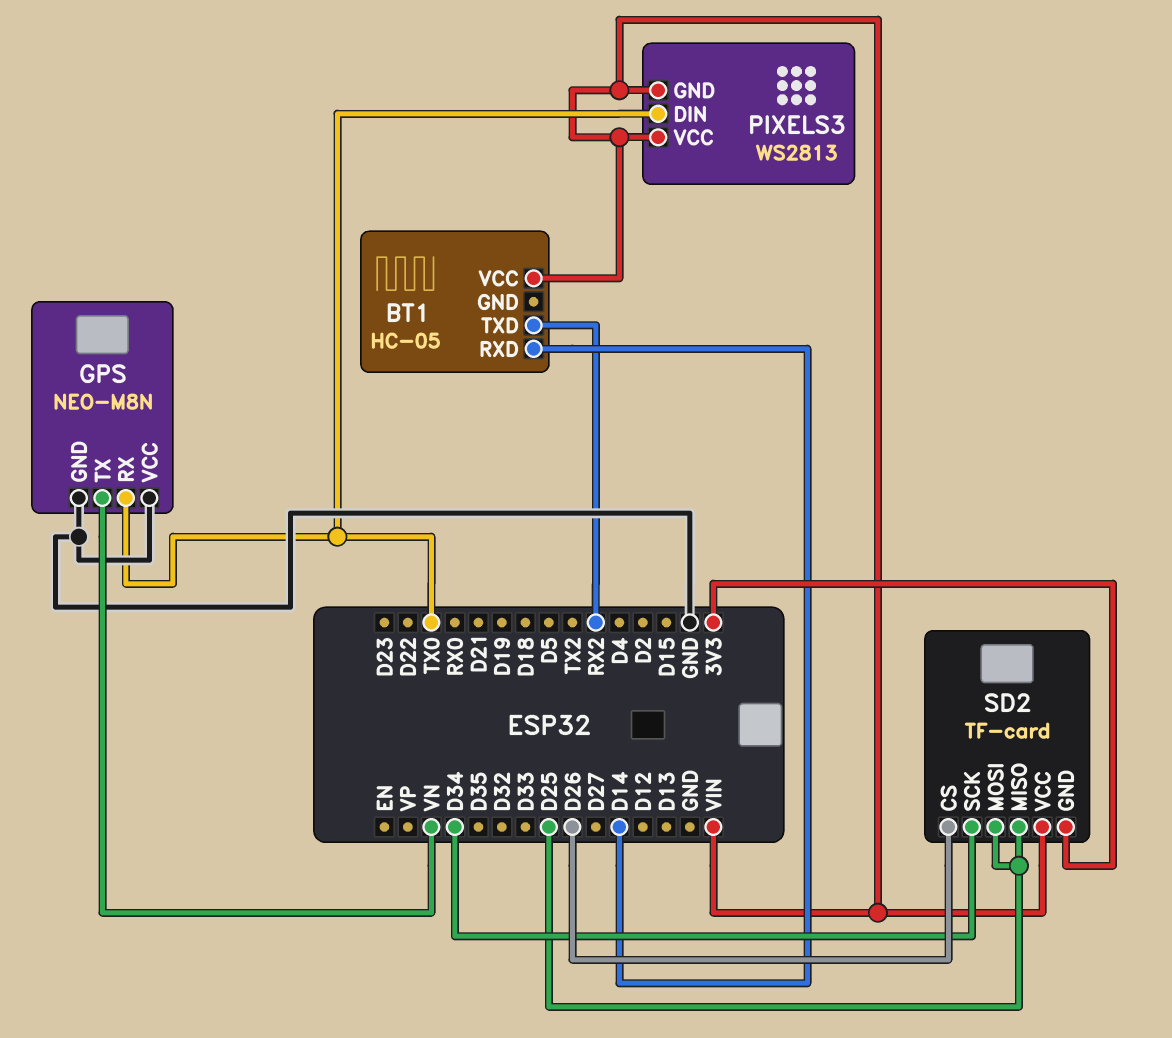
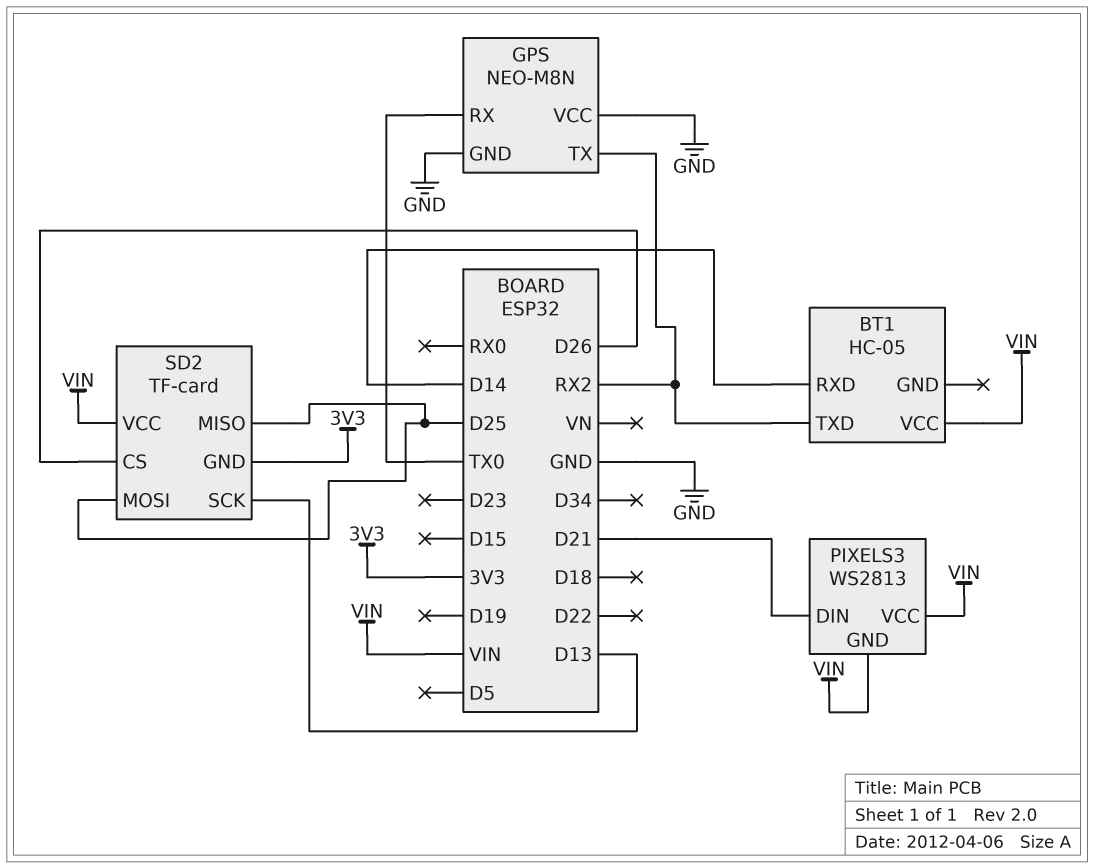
GPS pin TX: VN -> RX2
PIXELS3 pin DIN: TX0 -> D21
SD2 pin SCK: D34 -> D13

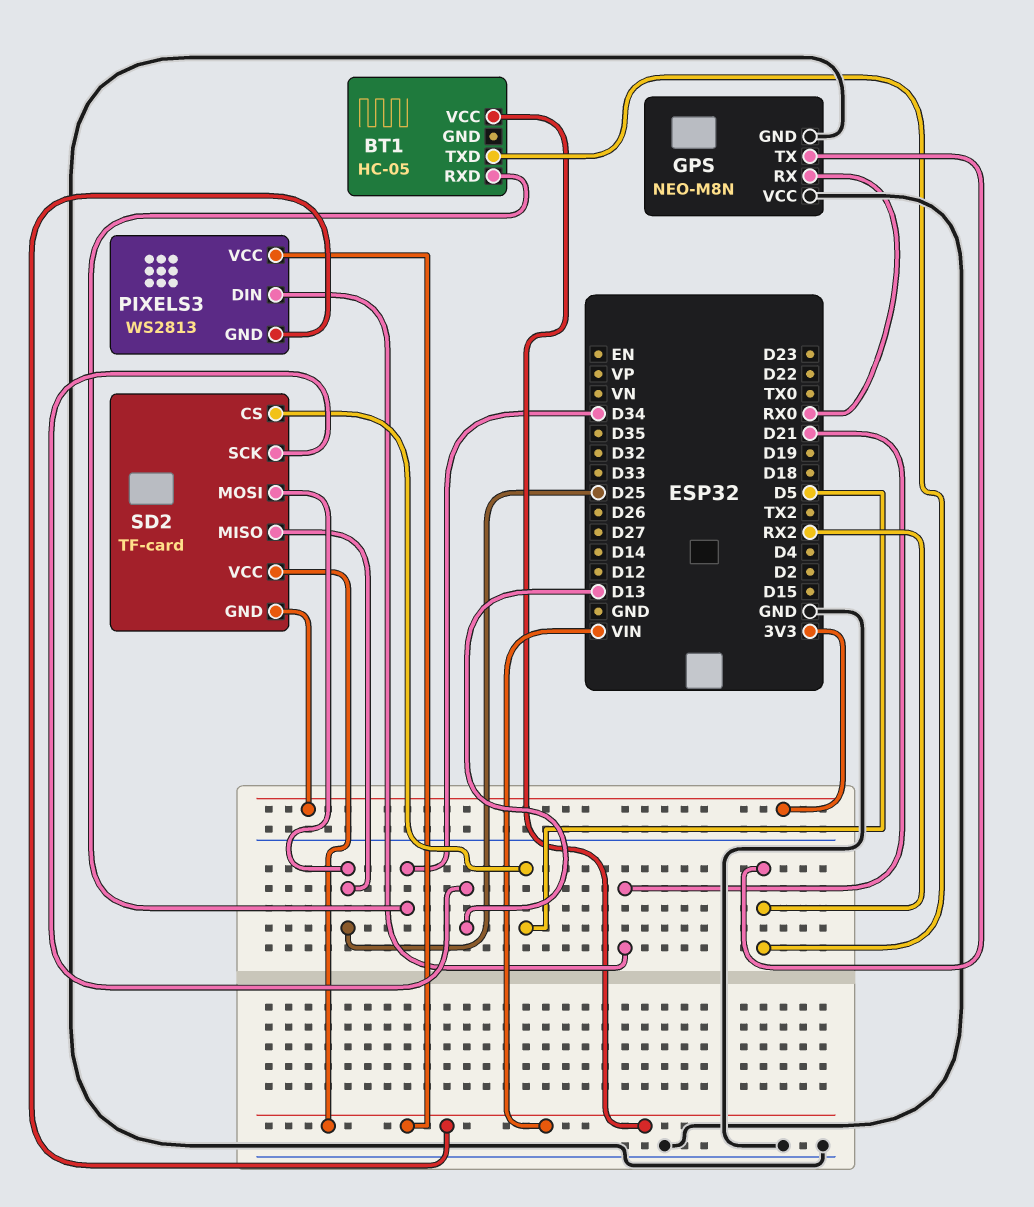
BT1 pin RXD: D14 -> D34
GPS pin RX: TX0 -> RX0
SD2 pin CS: D26 -> D5

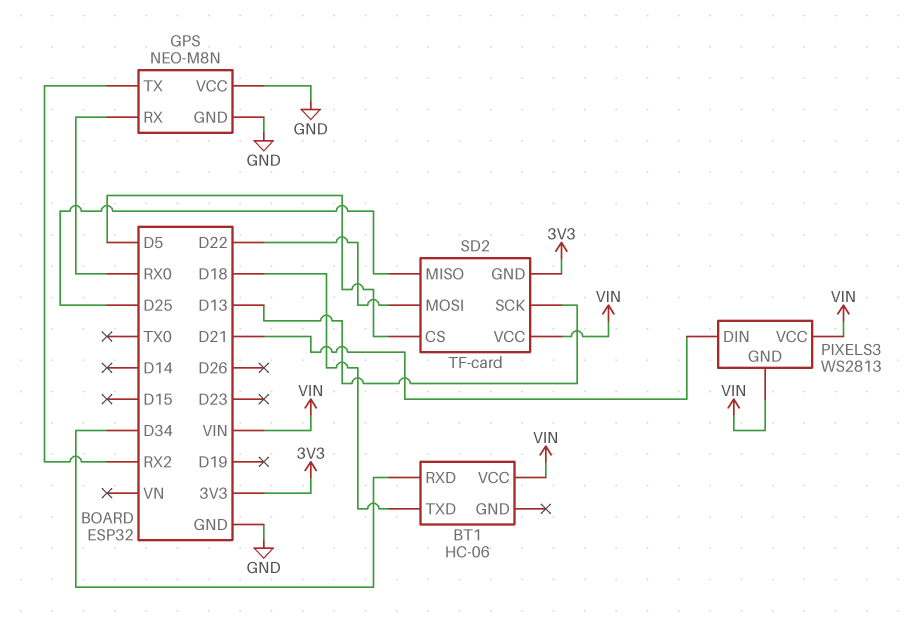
BT1: HC-05 -> HC-06
BT1 pin TXD: RX2 -> D18
SD2 pin MOSI: D25 -> D22

